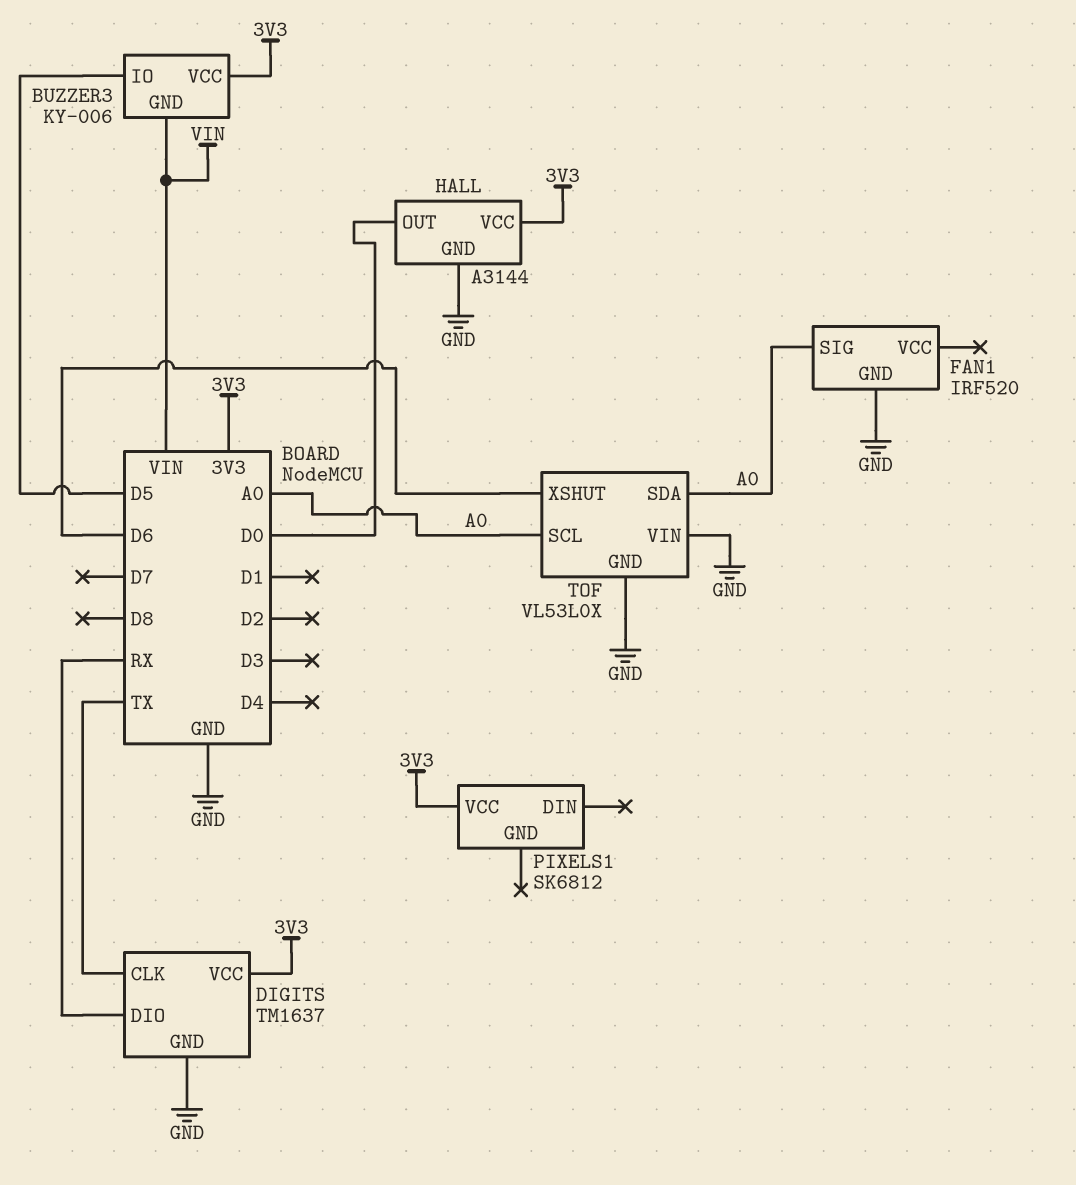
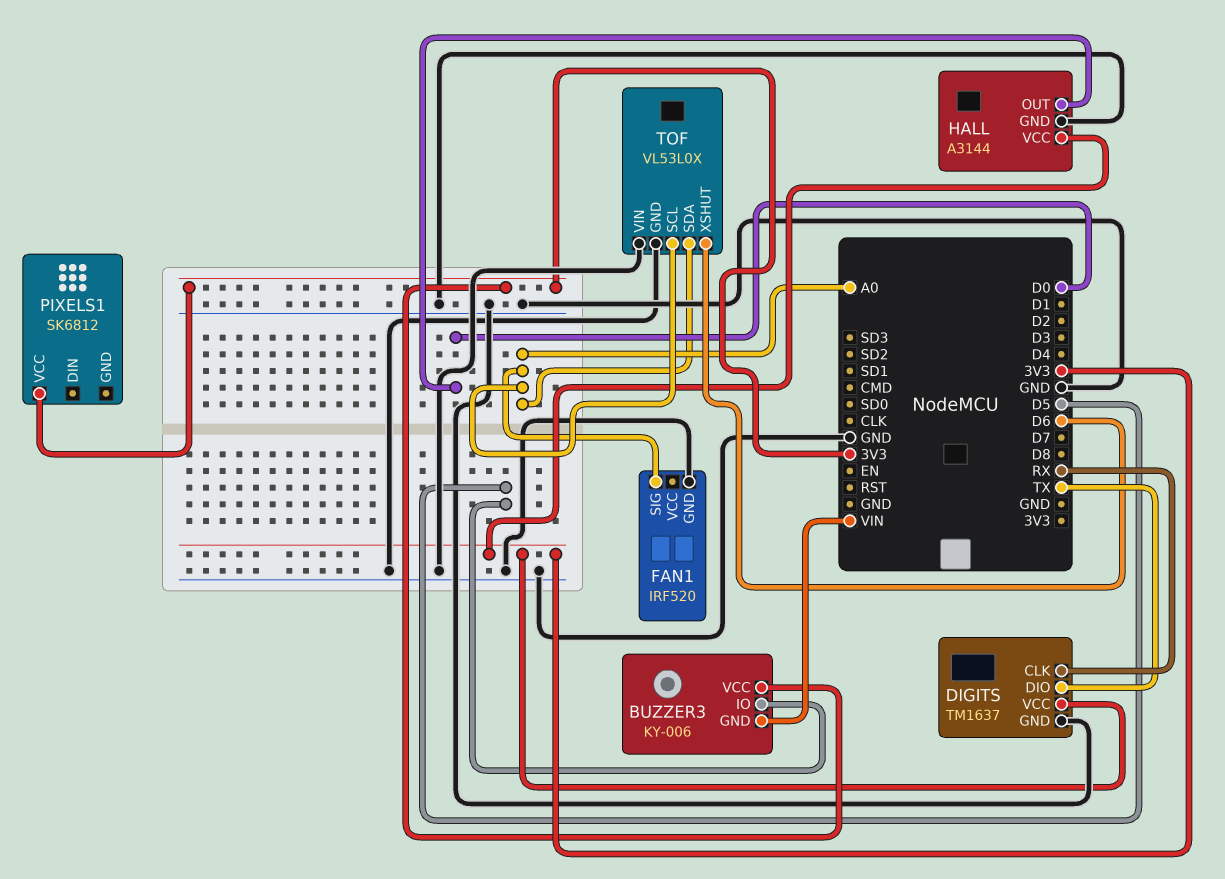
DIGITS pin CLK: TX -> RX
DIGITS pin DIO: RX -> TX

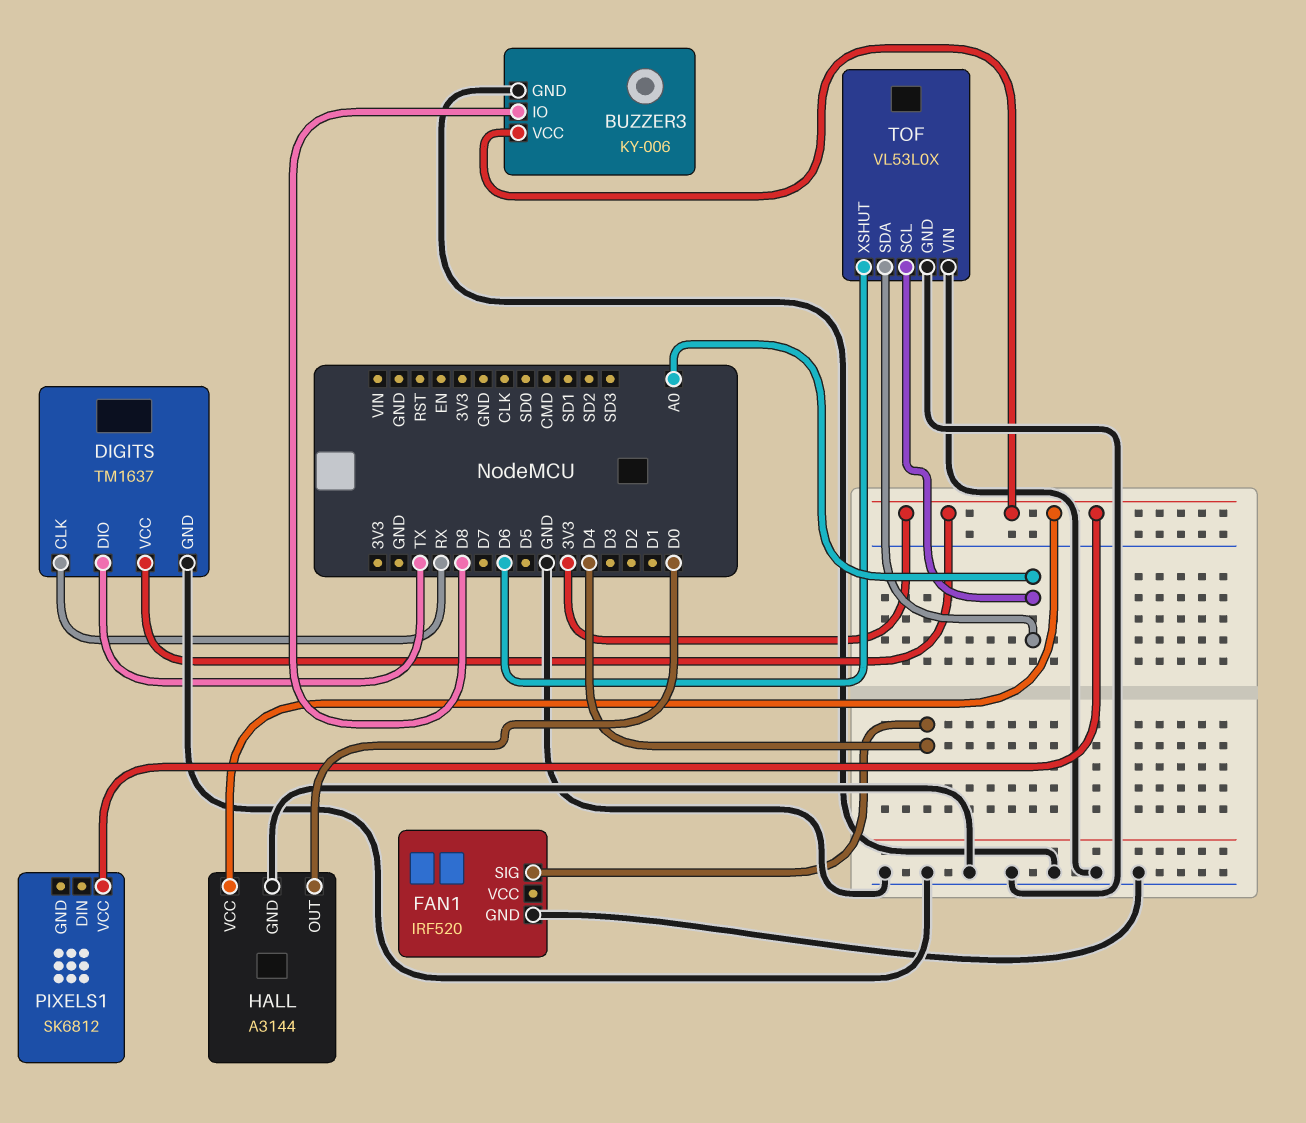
BUZZER3 pin GND: VIN -> GND
BUZZER3 pin IO: D5 -> D8
FAN1 pin SIG: A0 -> D4

